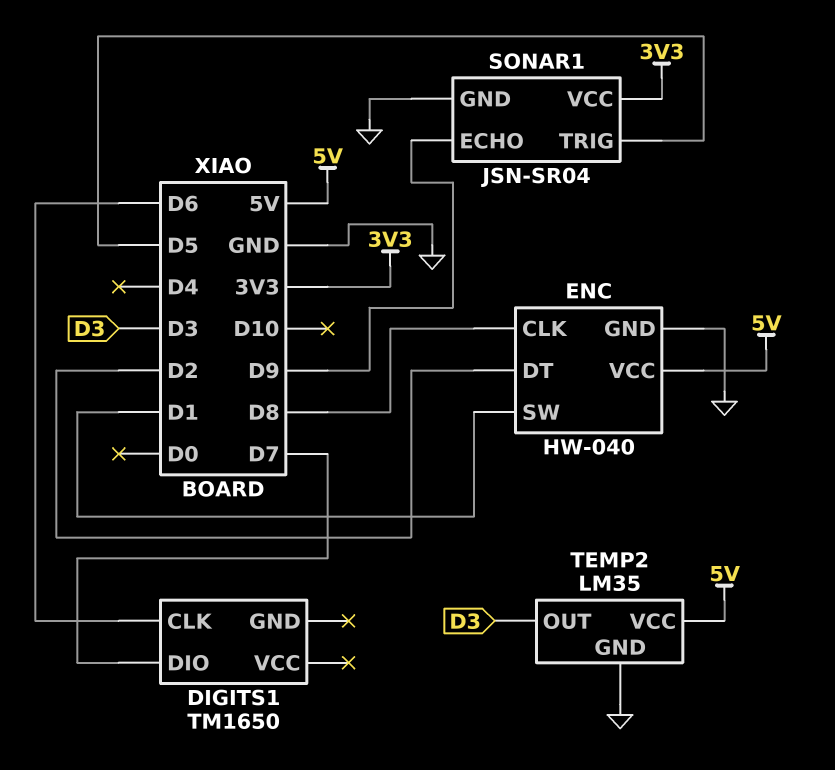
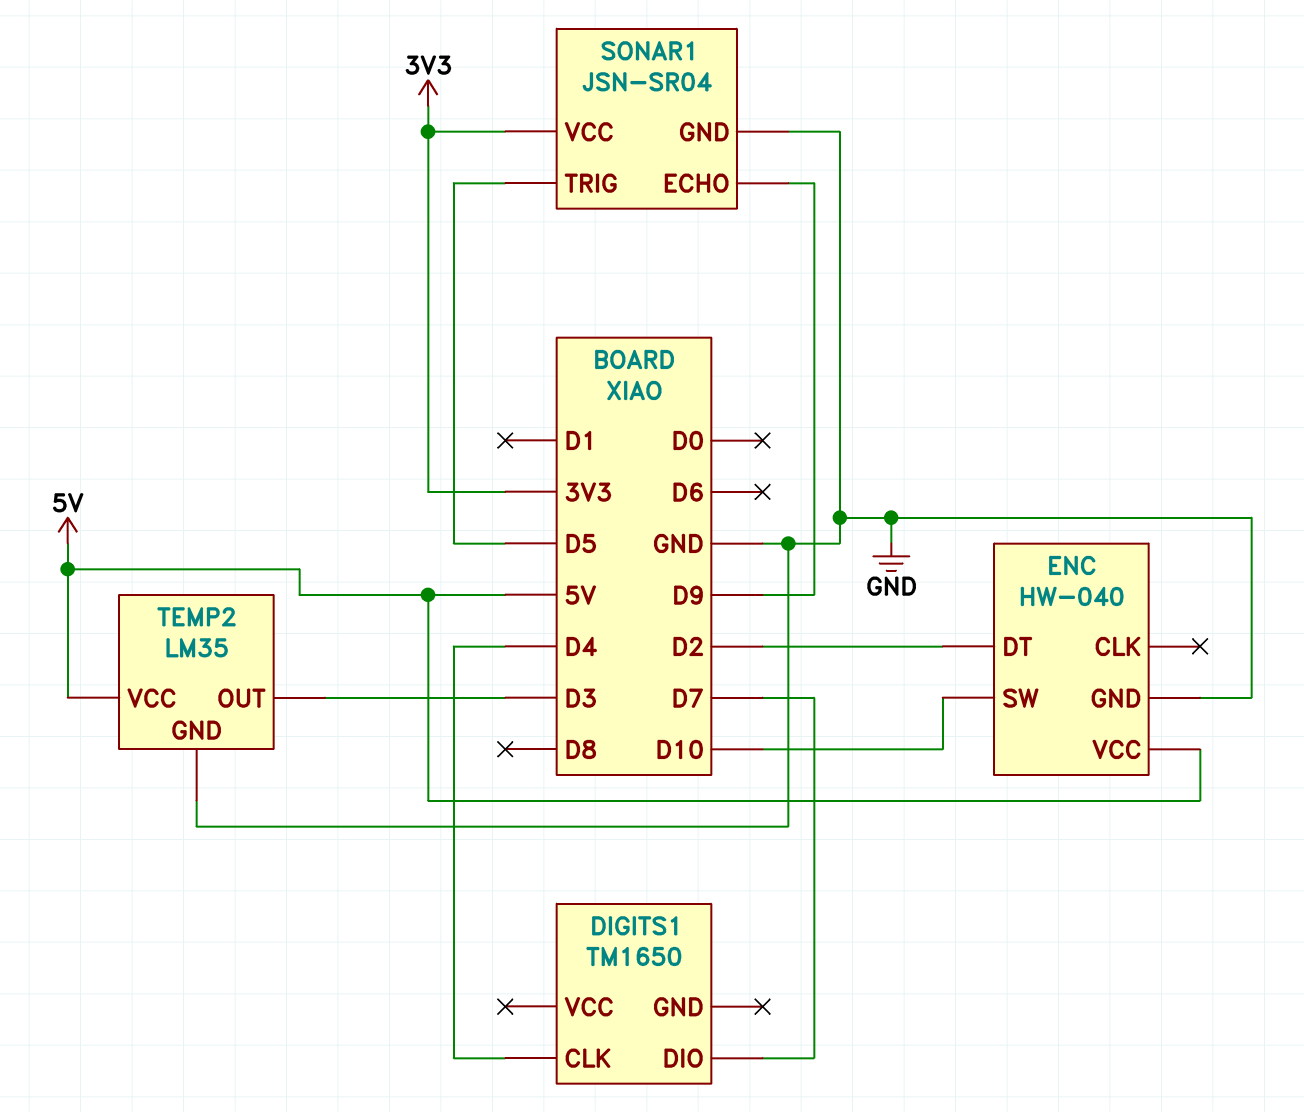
DIGITS1 pin CLK: D6 -> D4
ENC pin CLK: D8 -> none
ENC pin SW: D1 -> D10

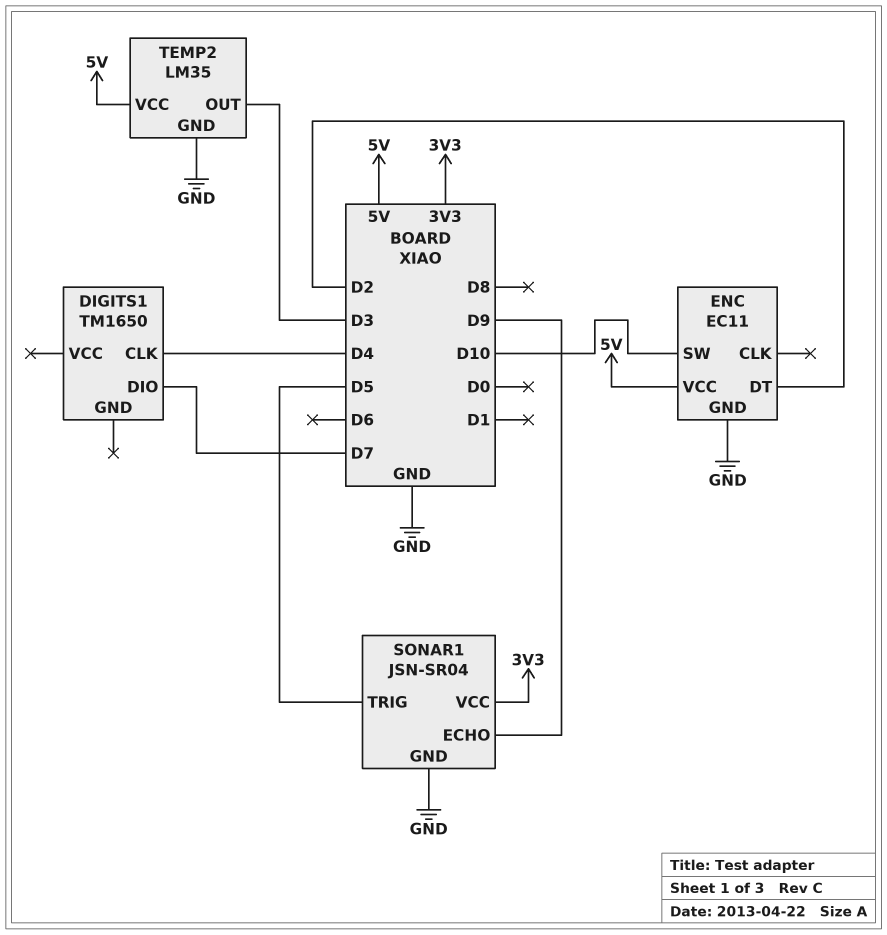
ENC: HW-040 -> EC11

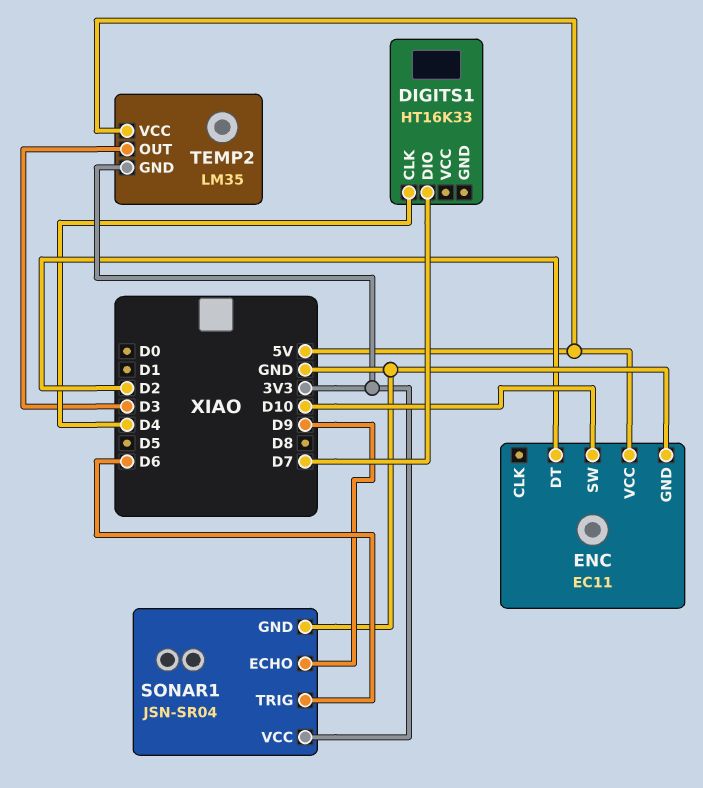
DIGITS1: TM1650 -> HT16K33
SONAR1 pin TRIG: D5 -> D6
TEMP2 pin GND: GND -> 3V3

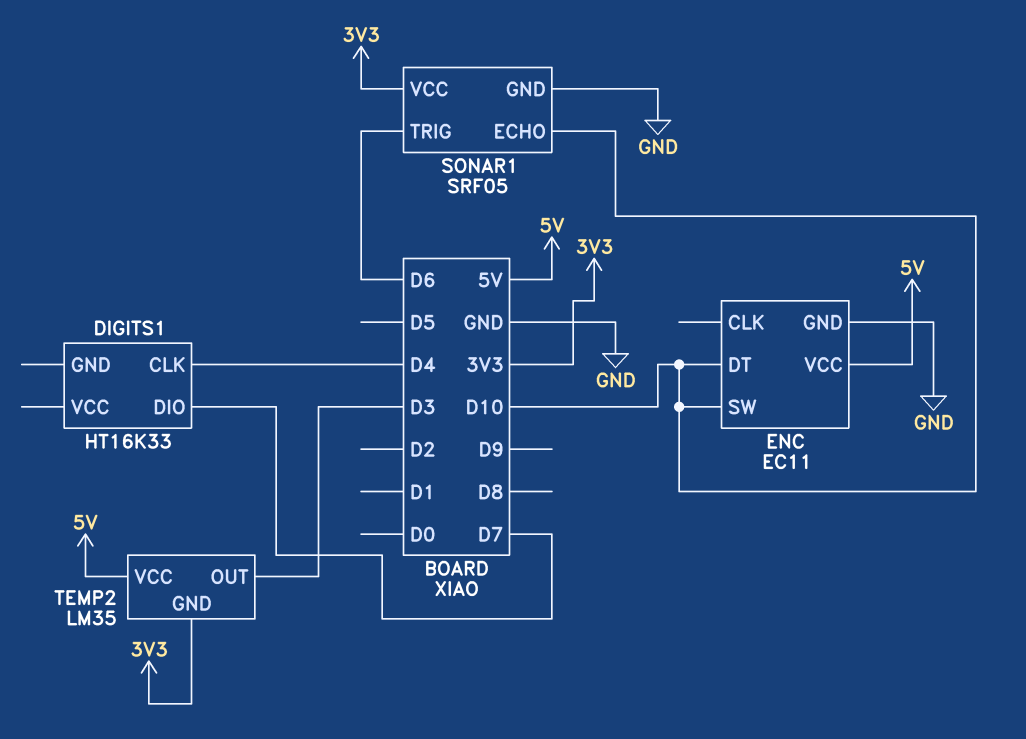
ENC pin DT: D2 -> D10
SONAR1: JSN-SR04 -> SRF05
SONAR1 pin ECHO: D9 -> D10

